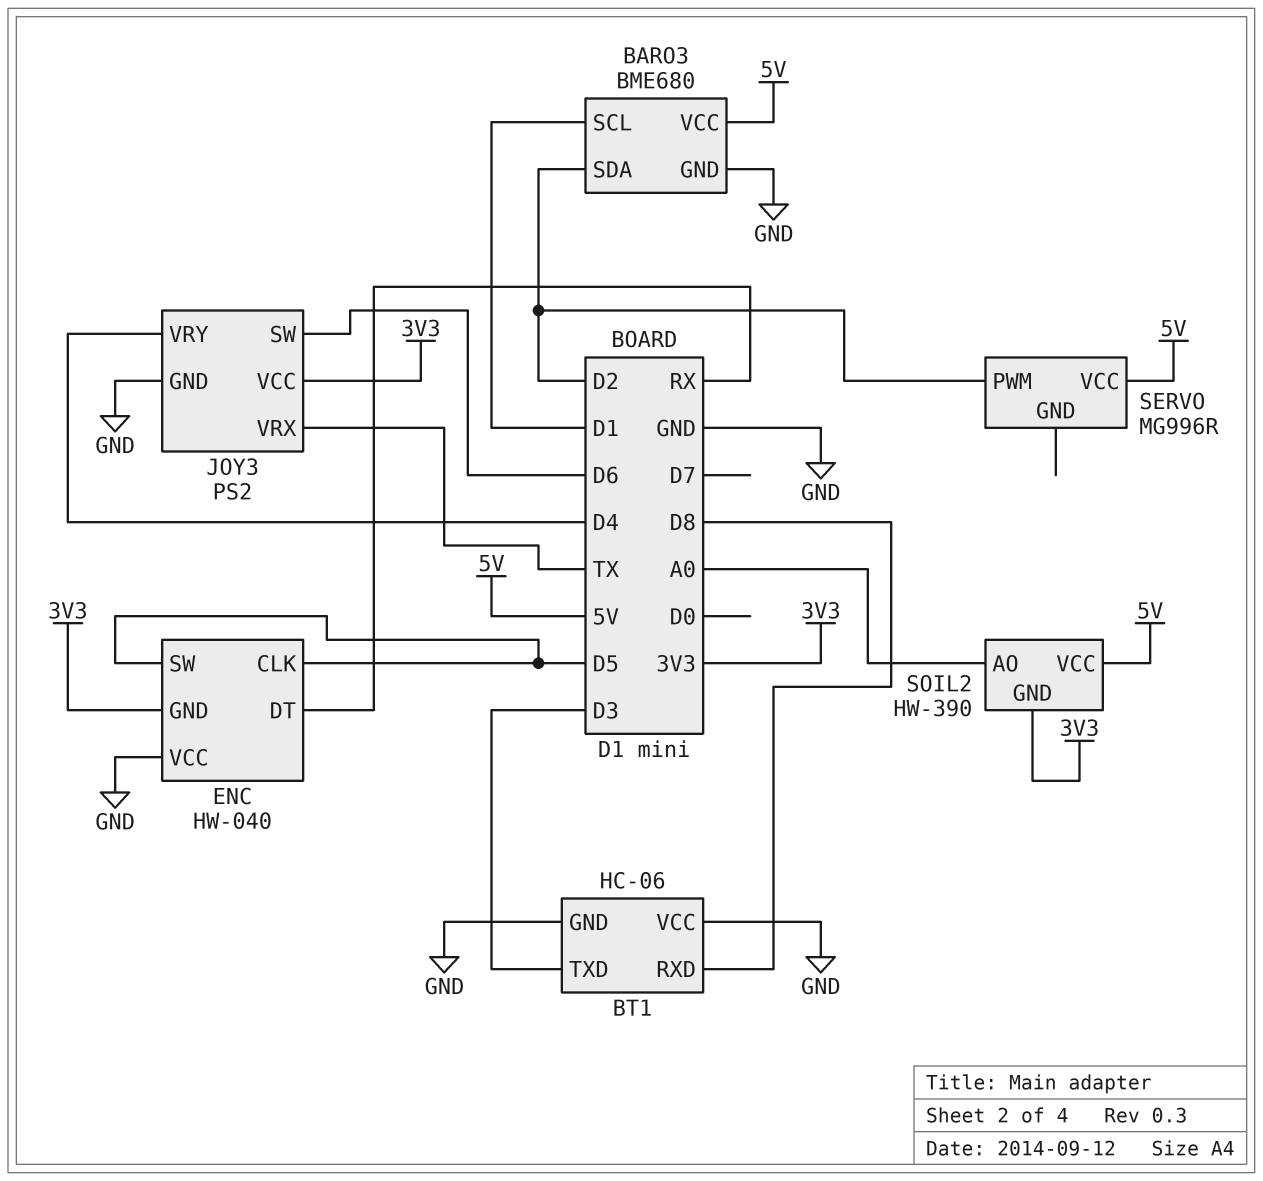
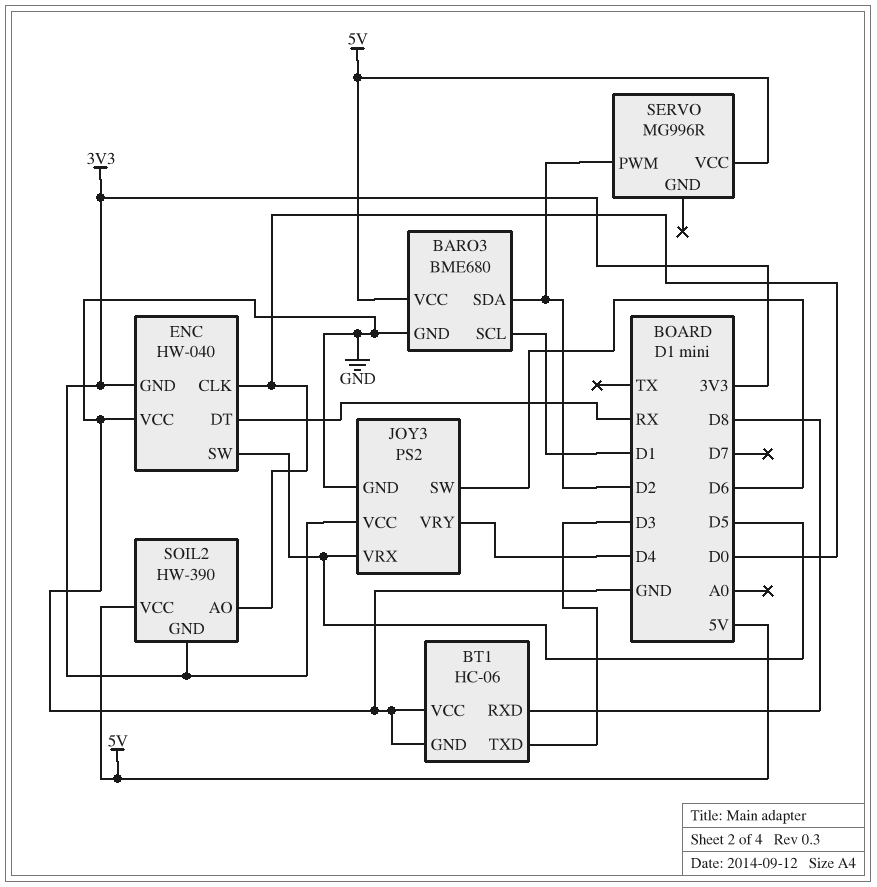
ENC pin CLK: D5 -> D0
JOY3 pin VRX: TX -> D5
SOIL2 pin AO: A0 -> D0

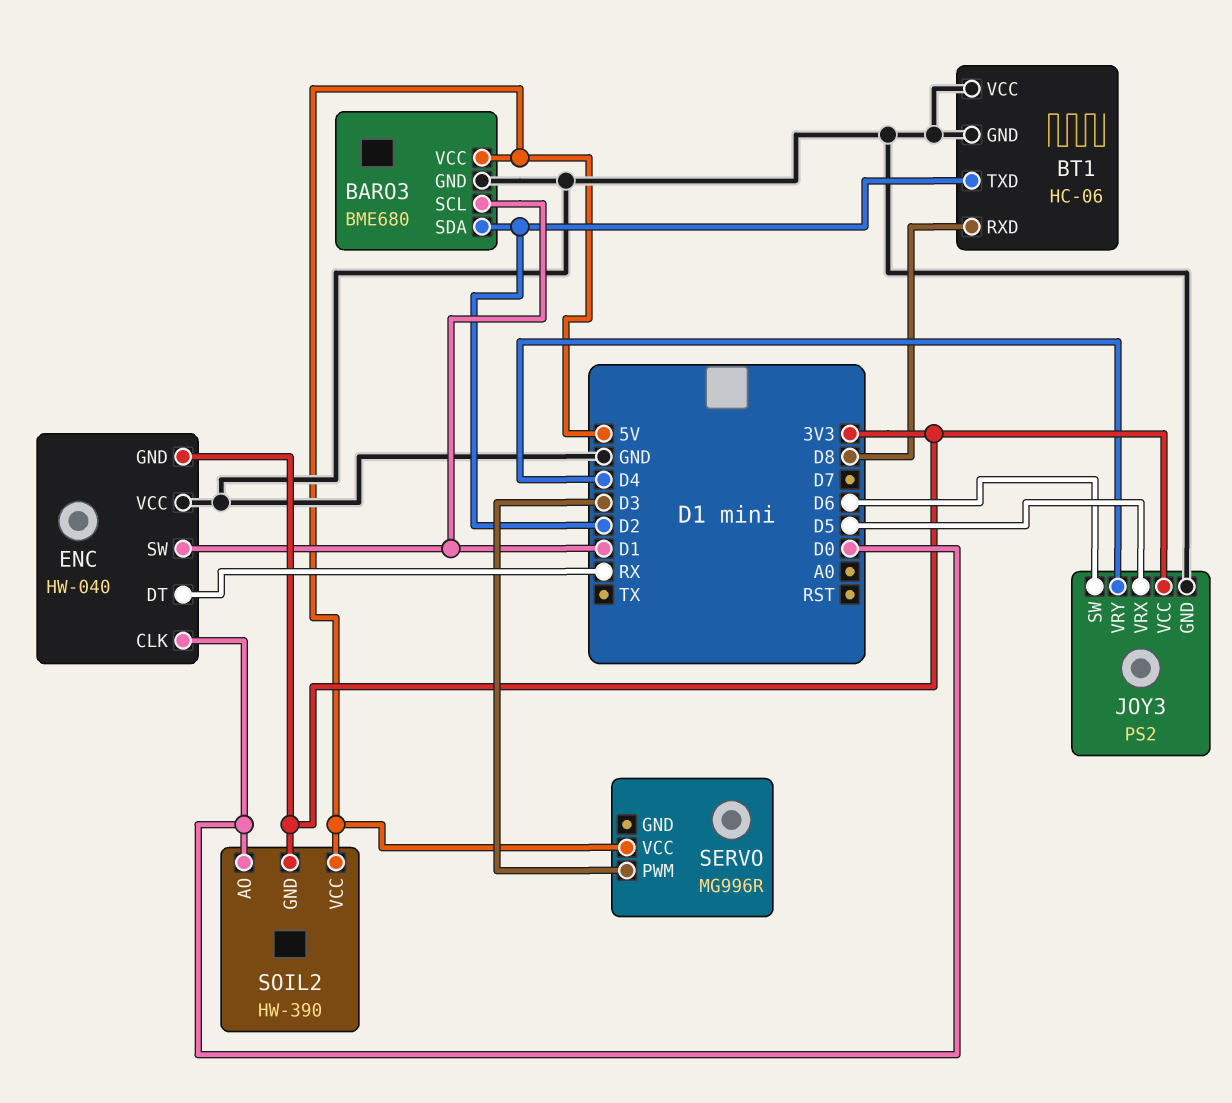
BT1 pin TXD: D3 -> D2
ENC pin SW: D5 -> D1
SERVO pin PWM: D2 -> D3

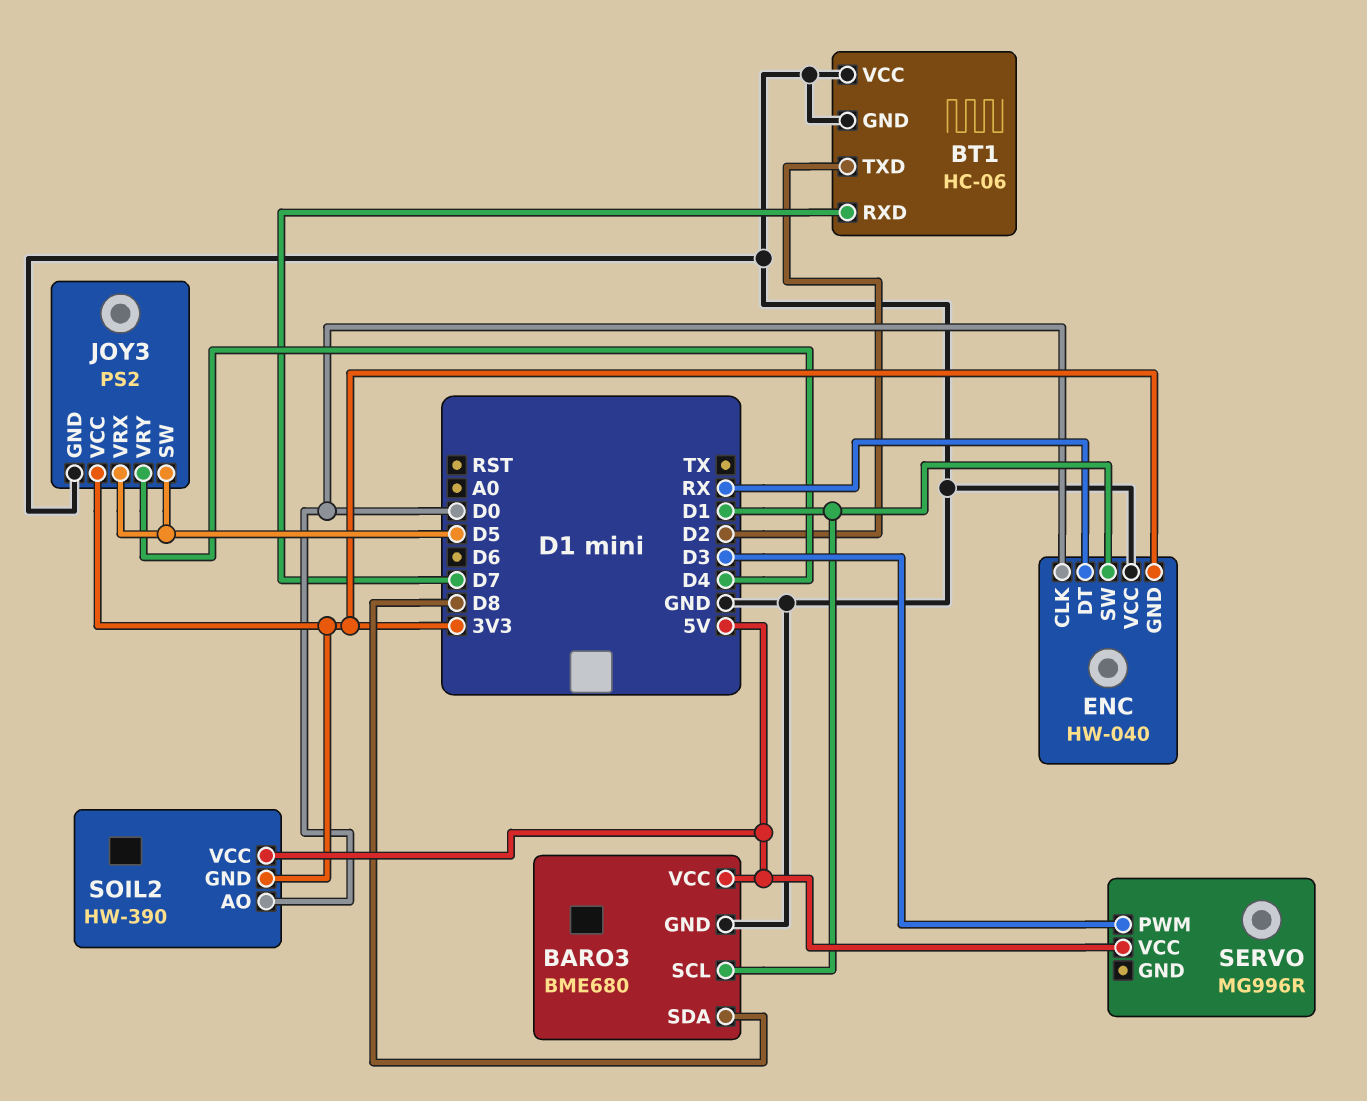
BARO3 pin SDA: D2 -> D8
BT1 pin RXD: D8 -> D7
JOY3 pin SW: D6 -> D5

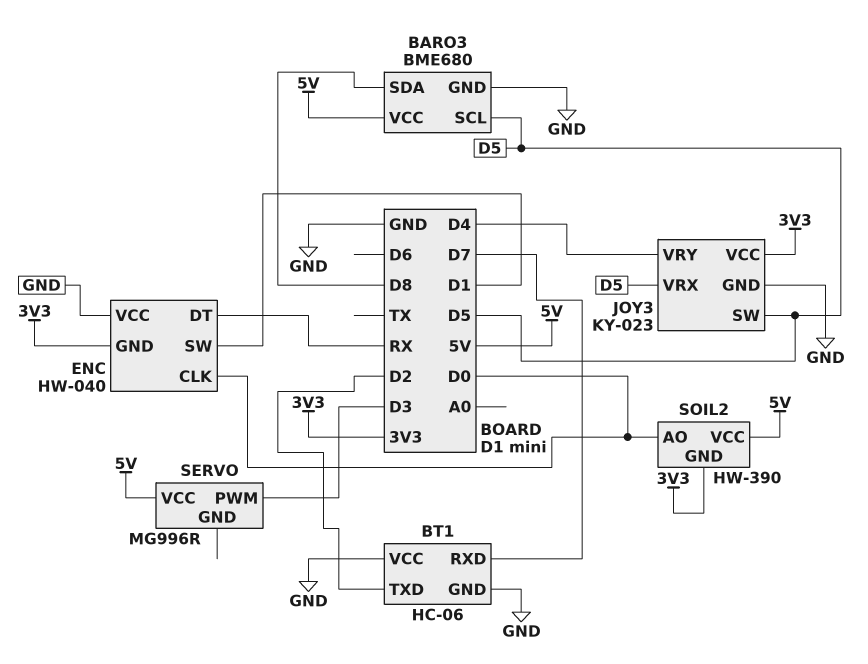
BARO3 pin SCL: D1 -> D5
JOY3: PS2 -> KY-023

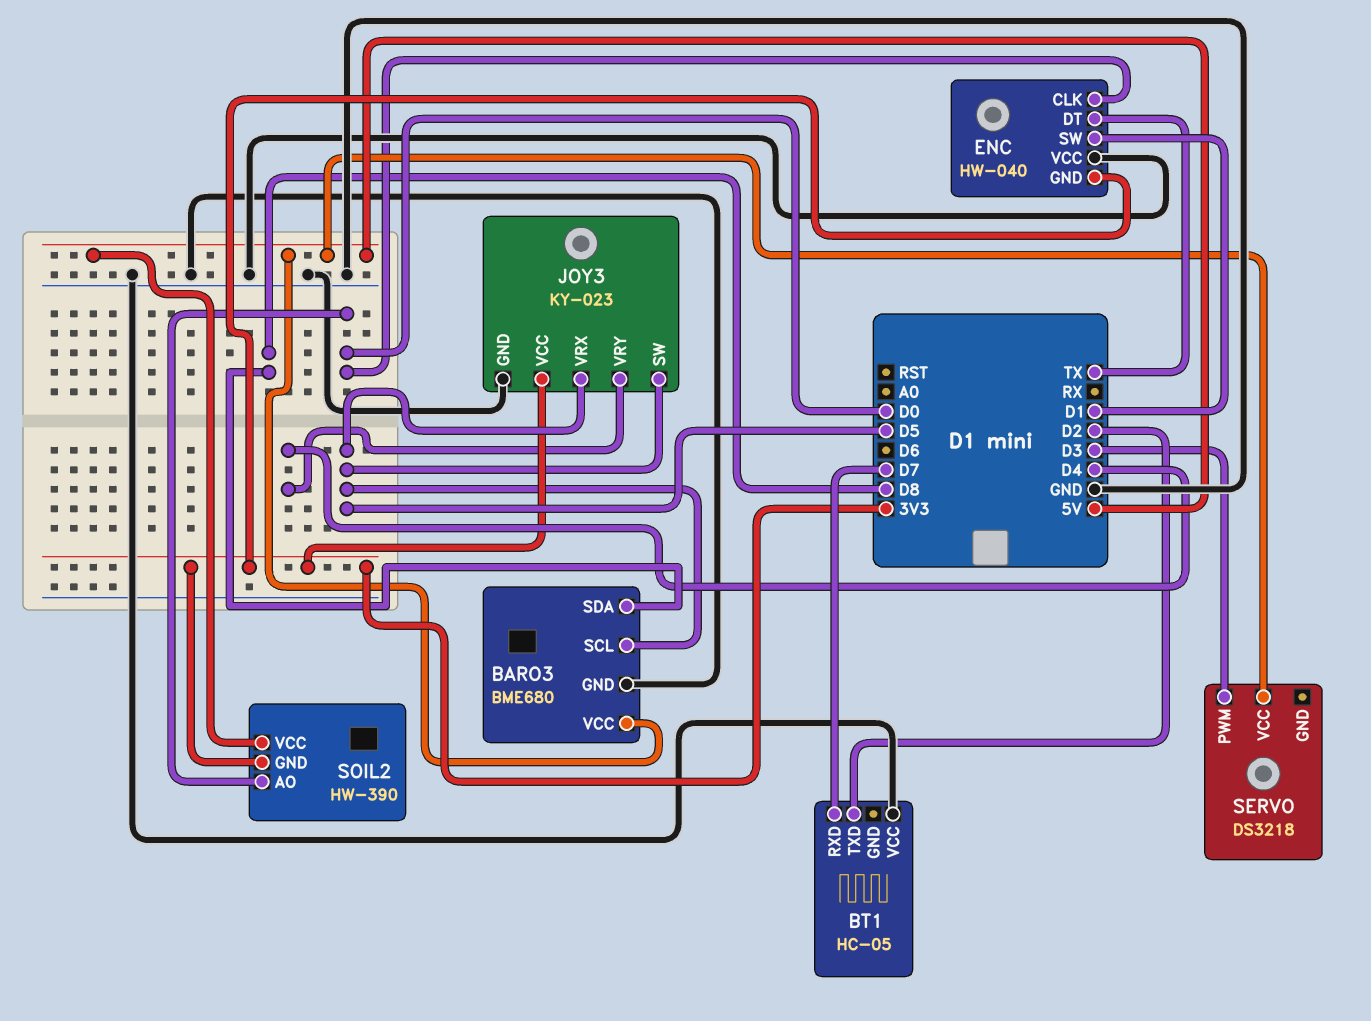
BT1: HC-06 -> HC-05
BT1 pin GND: GND -> none
ENC pin DT: RX -> TX
SERVO: MG996R -> DS3218

